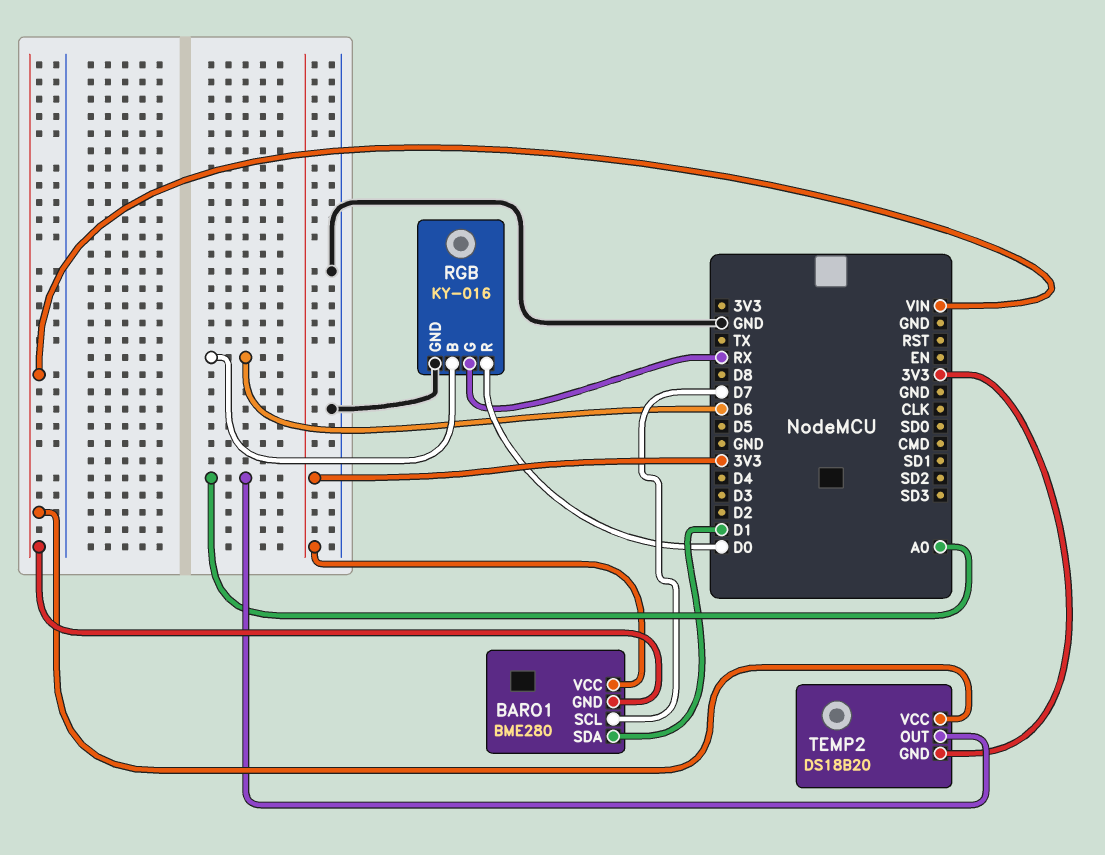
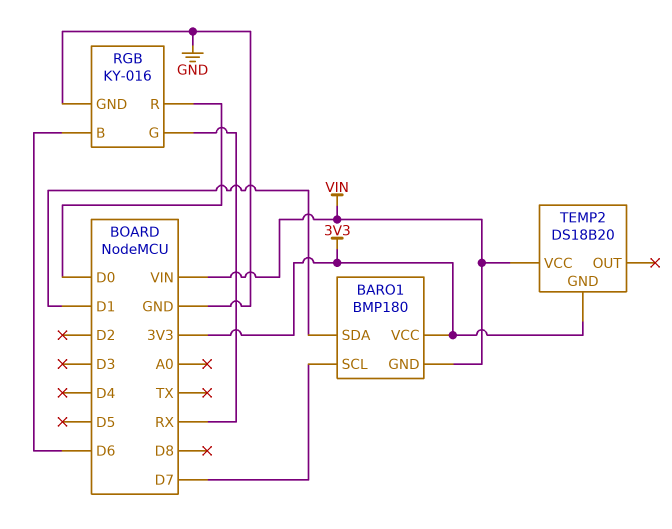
BARO1: BME280 -> BMP180
TEMP2 pin OUT: A0 -> none

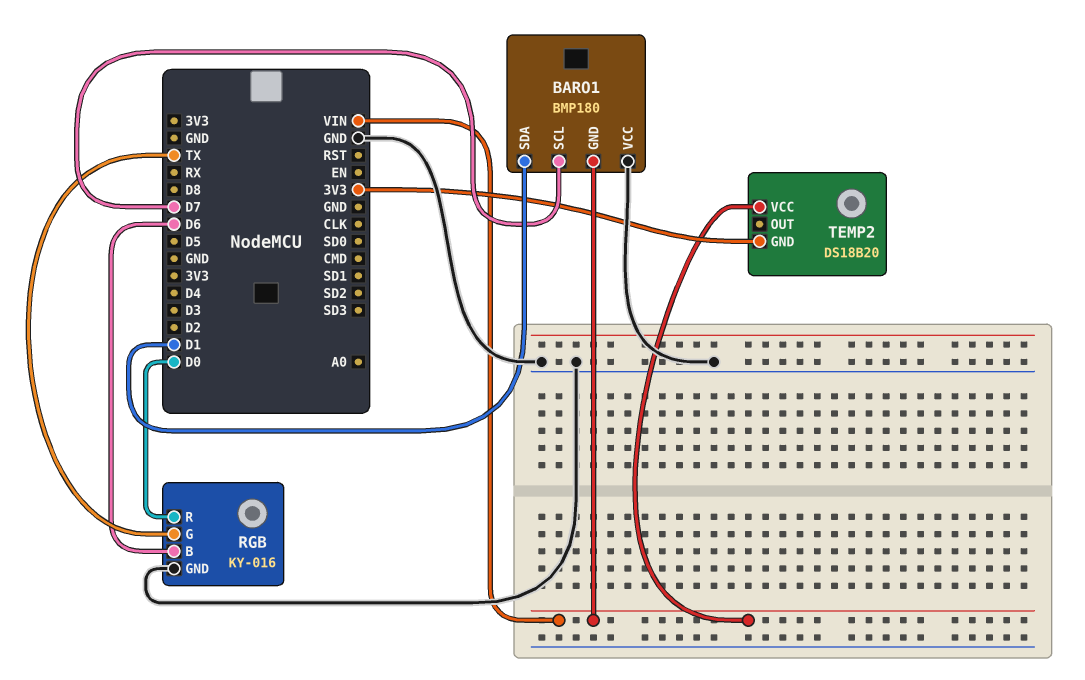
BARO1 pin VCC: 3V3 -> GND
RGB pin G: RX -> TX

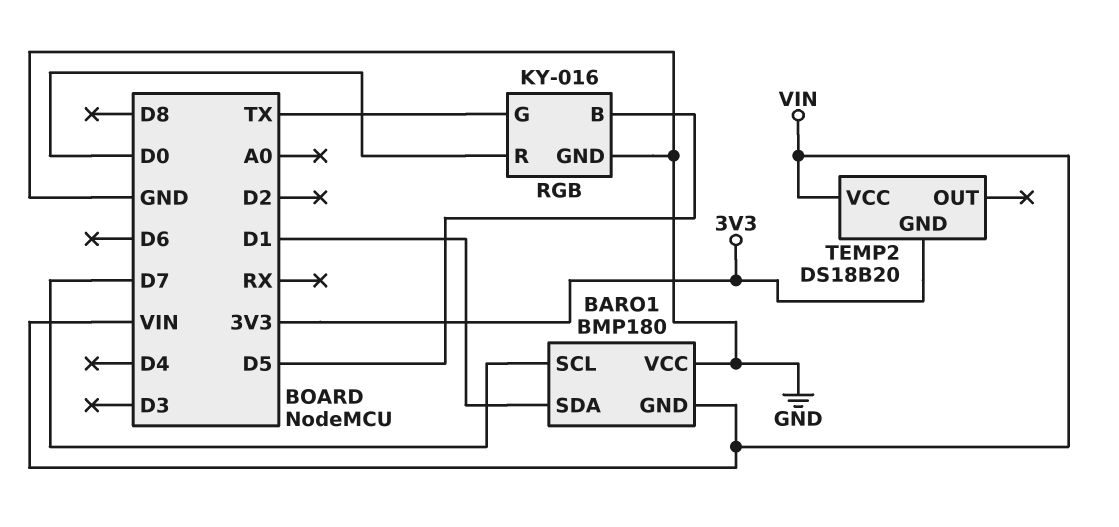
RGB pin B: D6 -> D5

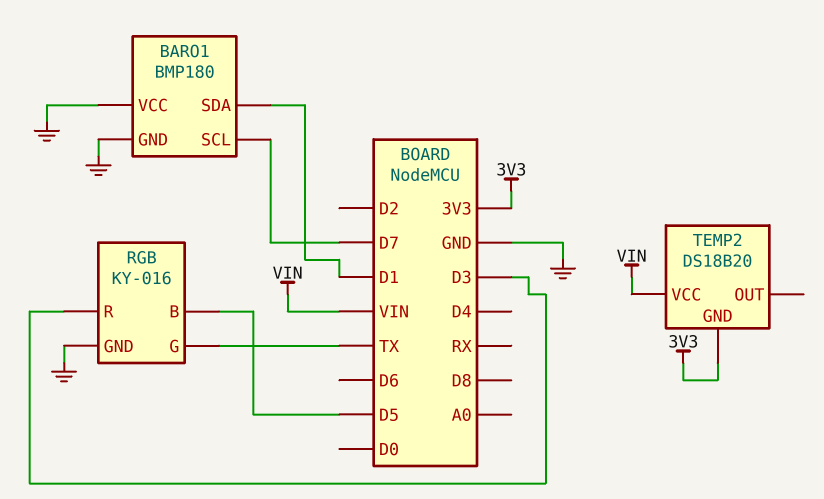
BARO1 pin GND: VIN -> GND
RGB pin R: D0 -> D3

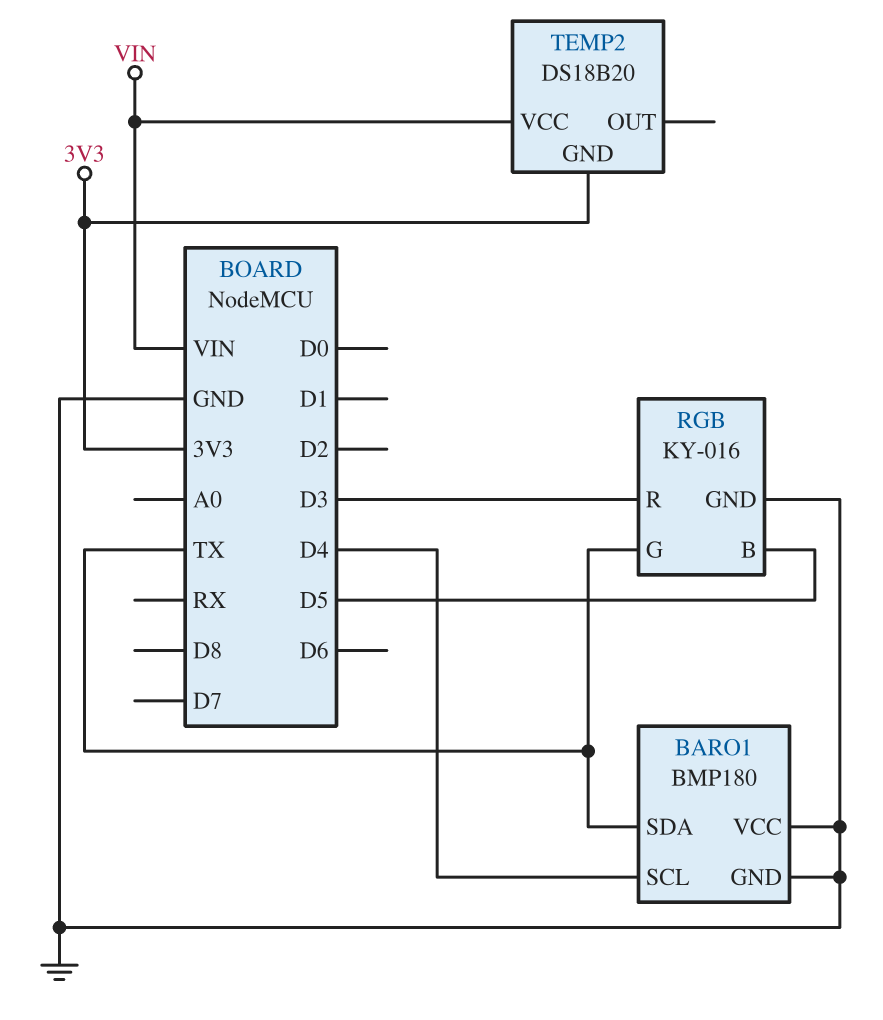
BARO1 pin SCL: D7 -> D4
BARO1 pin SDA: D1 -> TX

